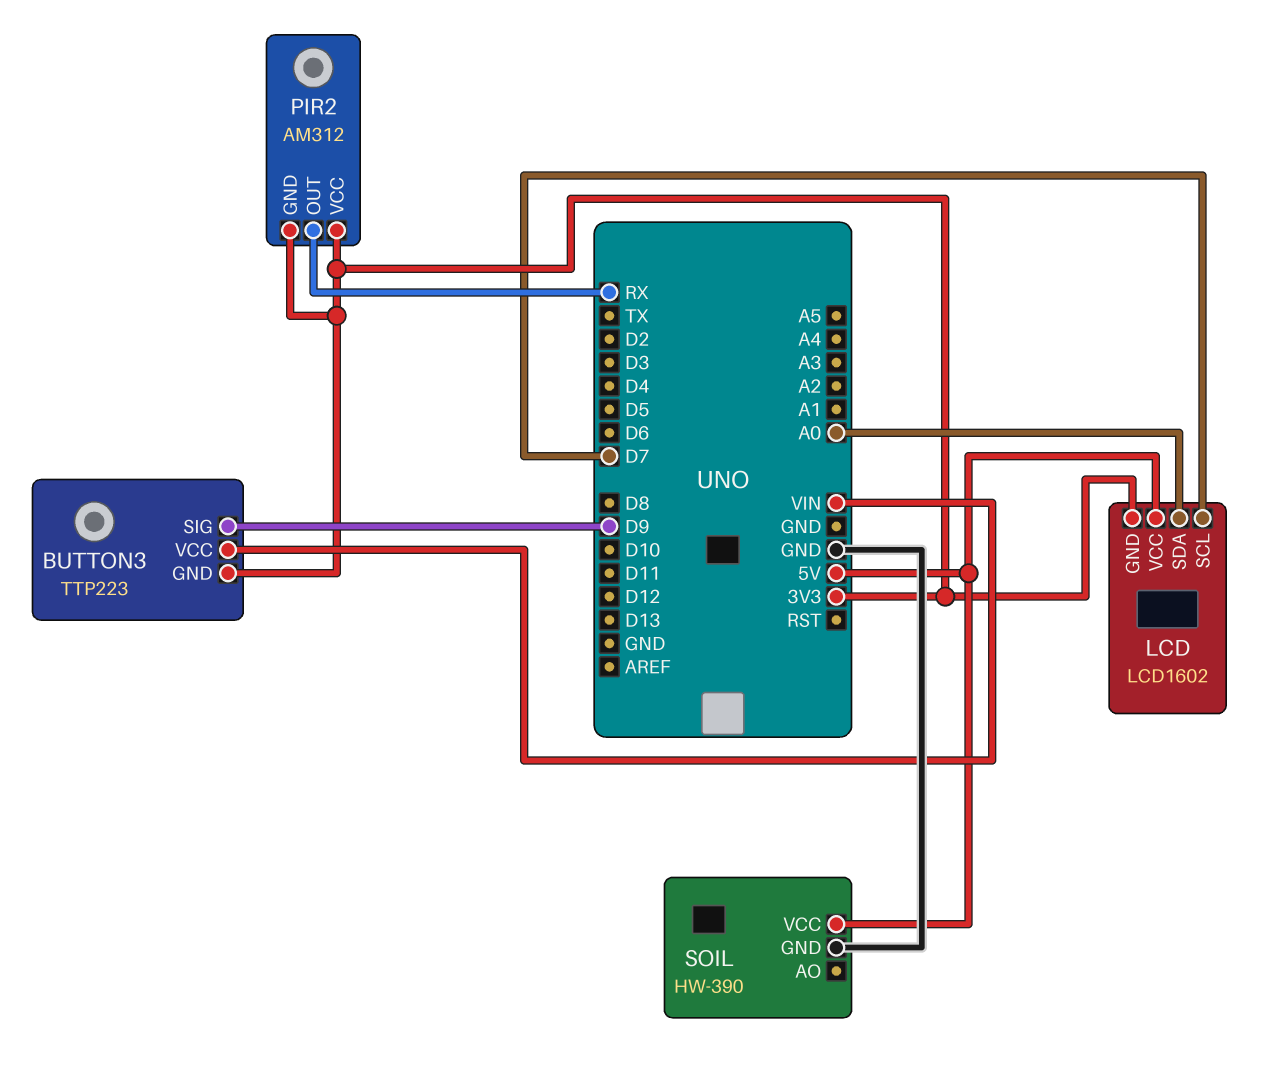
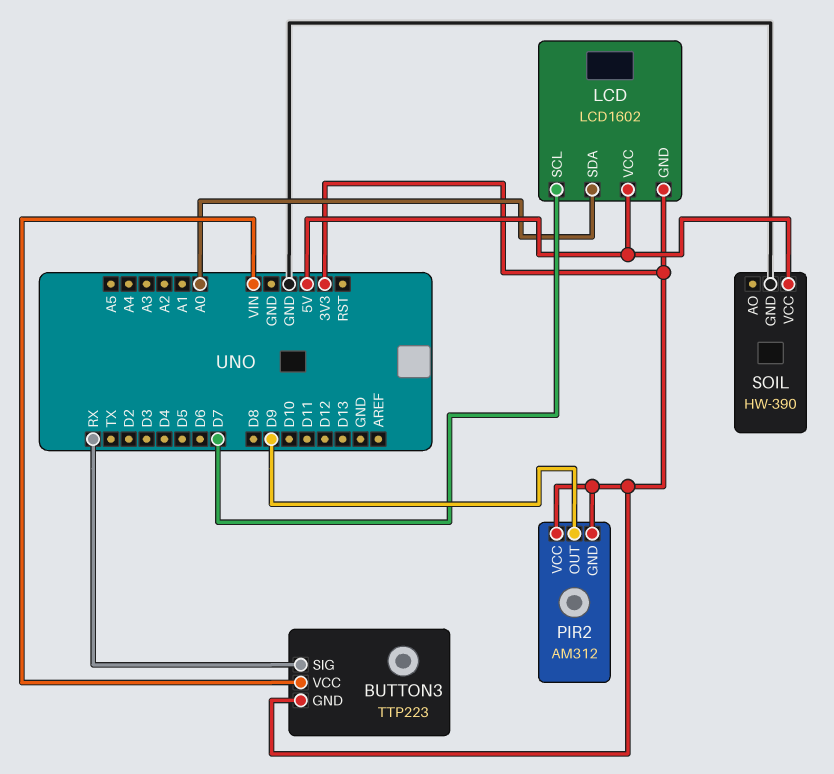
BUTTON3 pin SIG: D9 -> RX
PIR2 pin OUT: RX -> D9

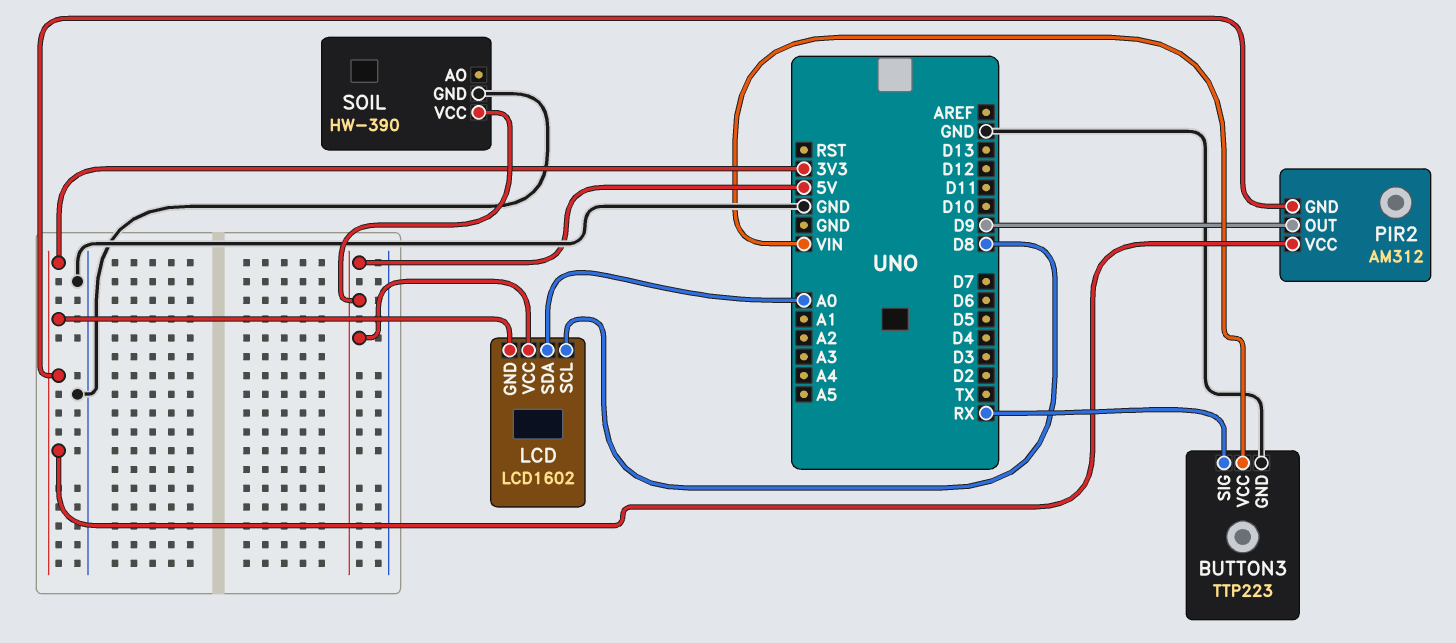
BUTTON3 pin GND: 3V3 -> GND
LCD pin SCL: D7 -> D8

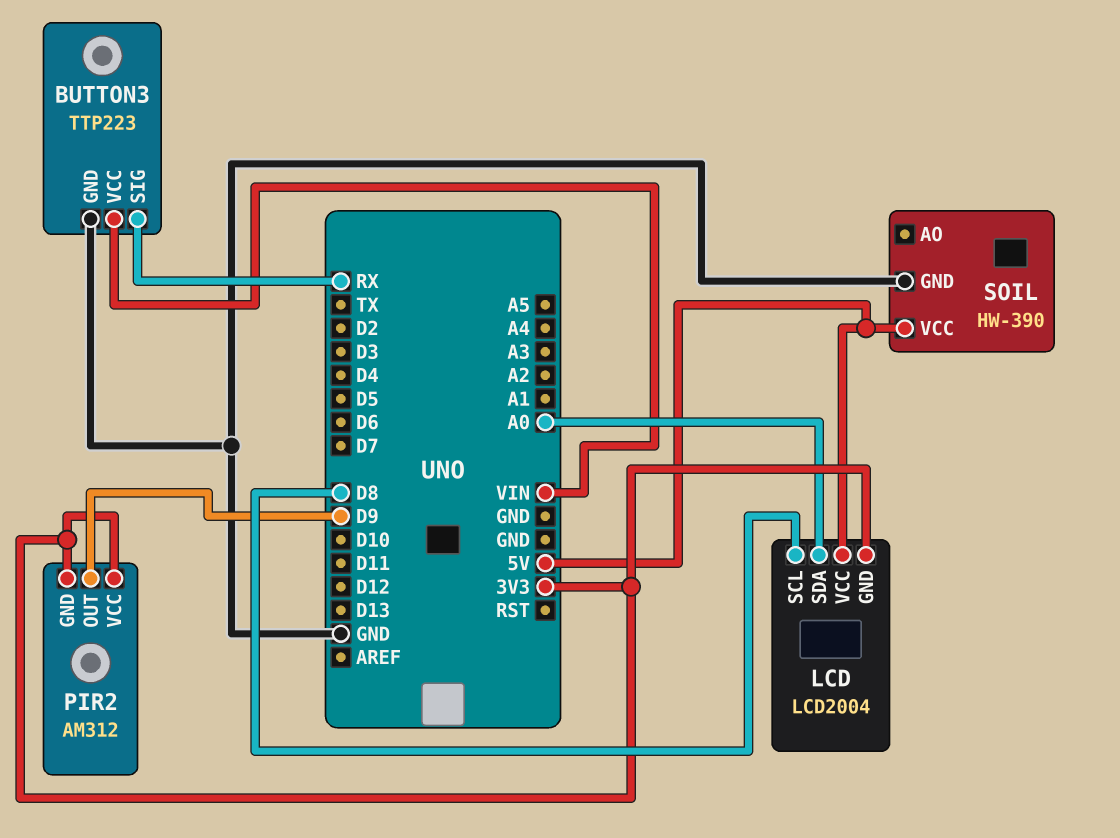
LCD: LCD1602 -> LCD2004

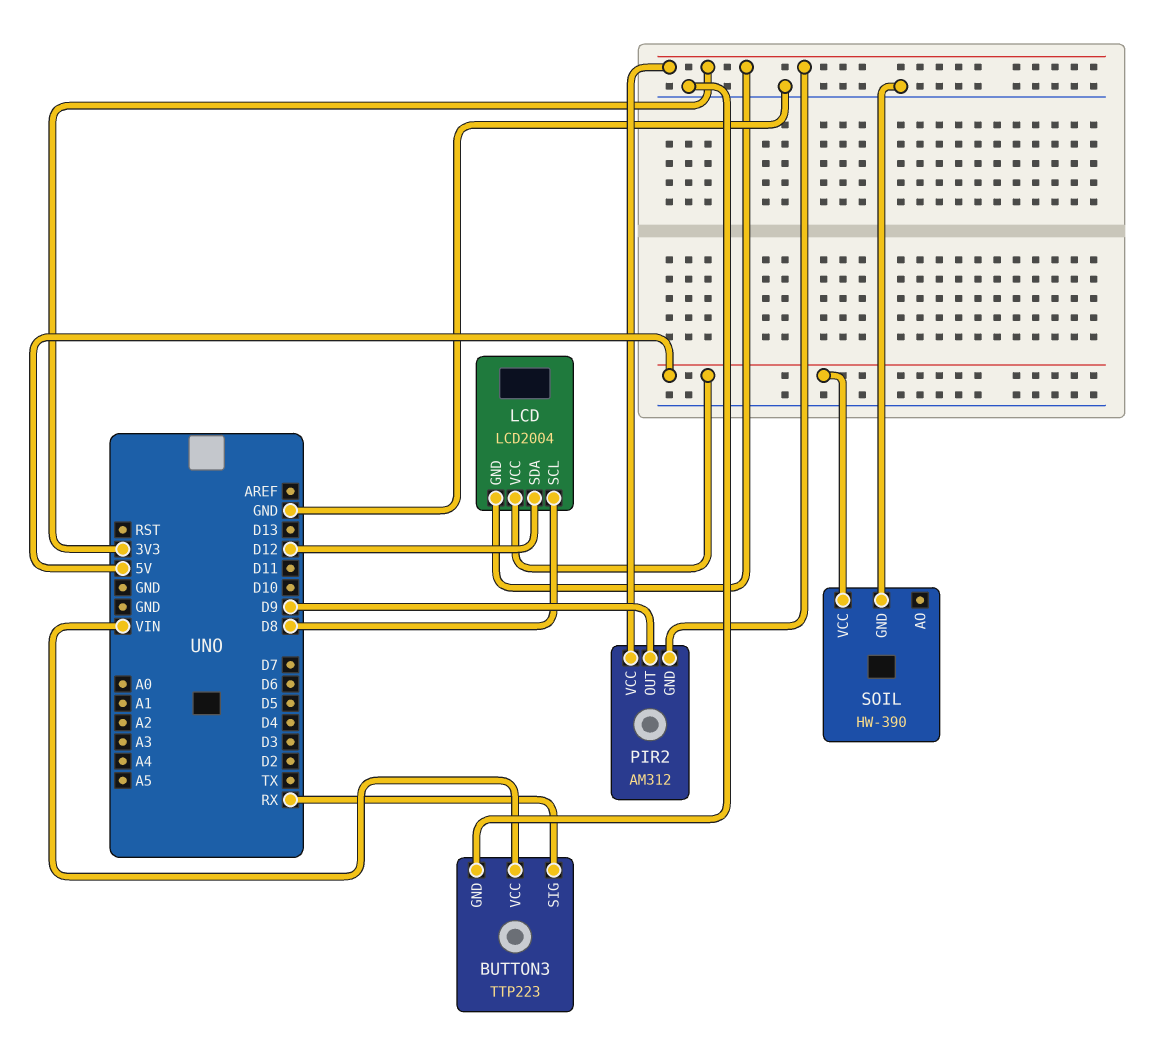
LCD pin SDA: A0 -> D12

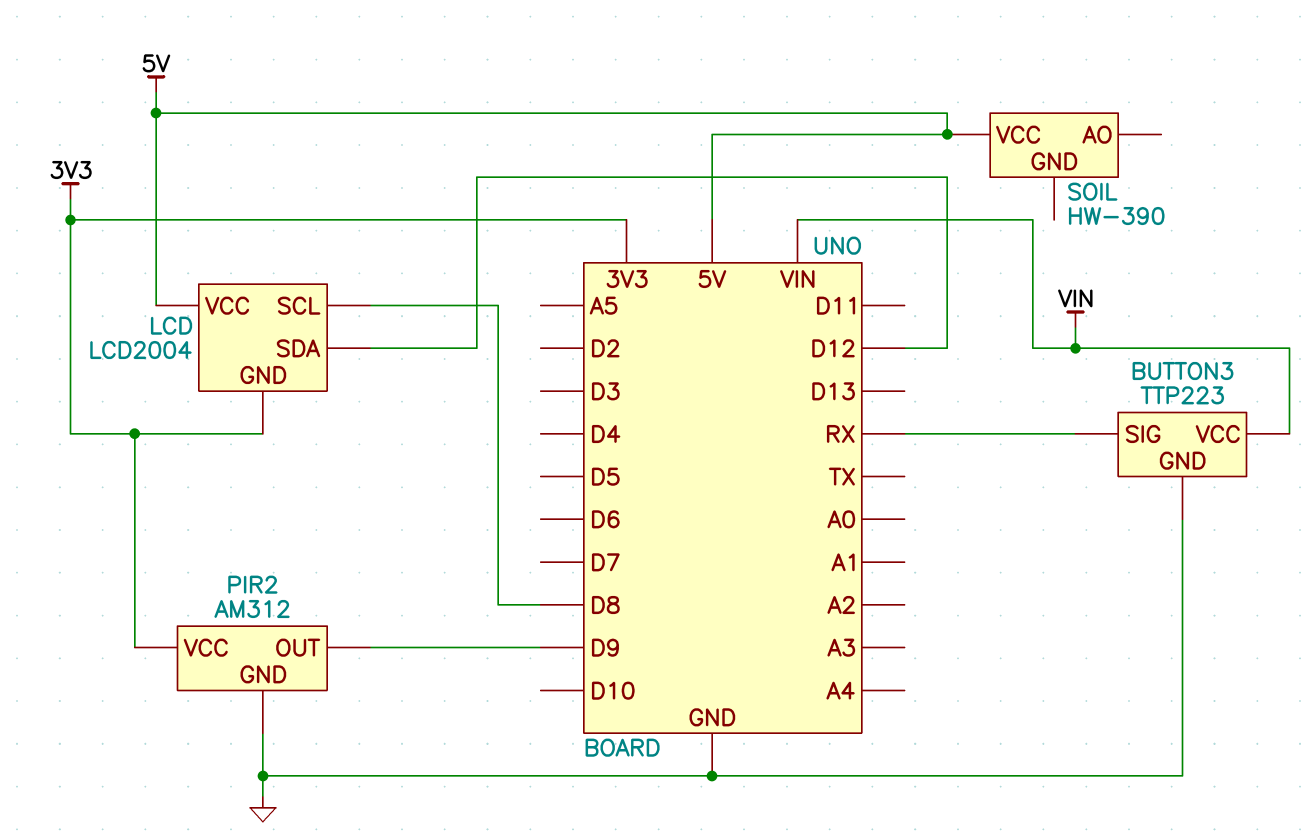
PIR2 pin GND: 3V3 -> GND
SOIL pin GND: GND -> none

